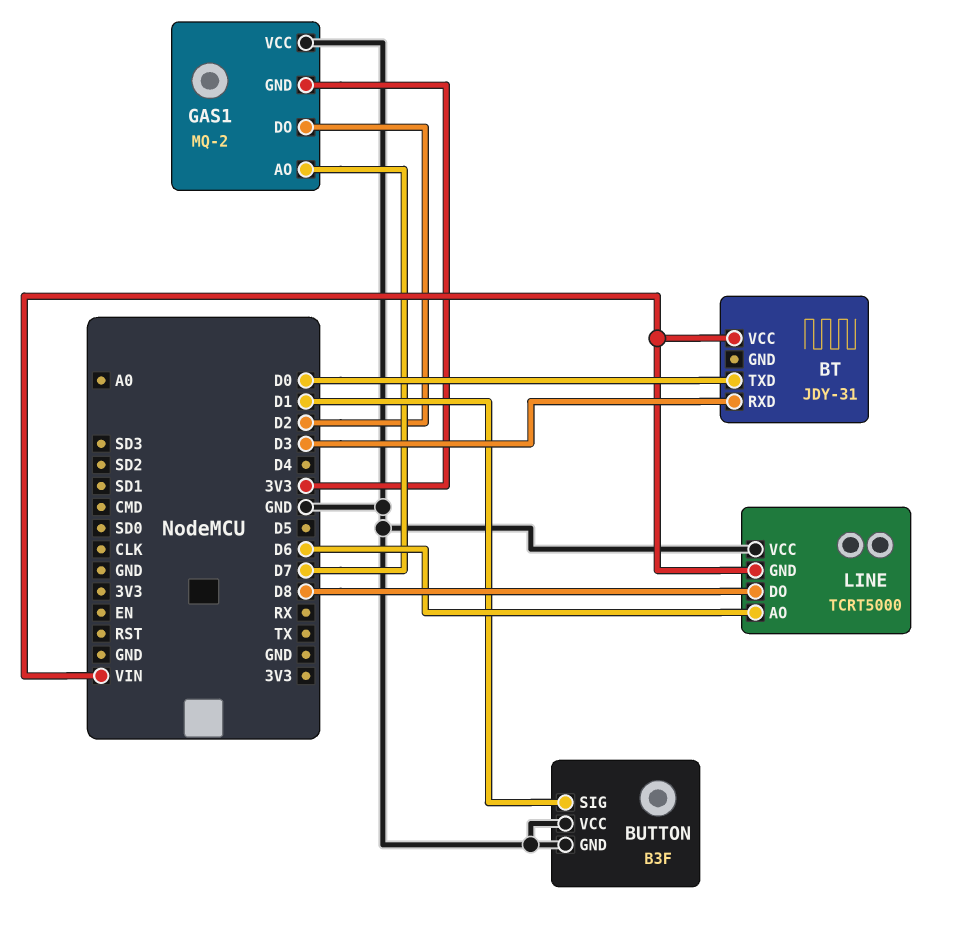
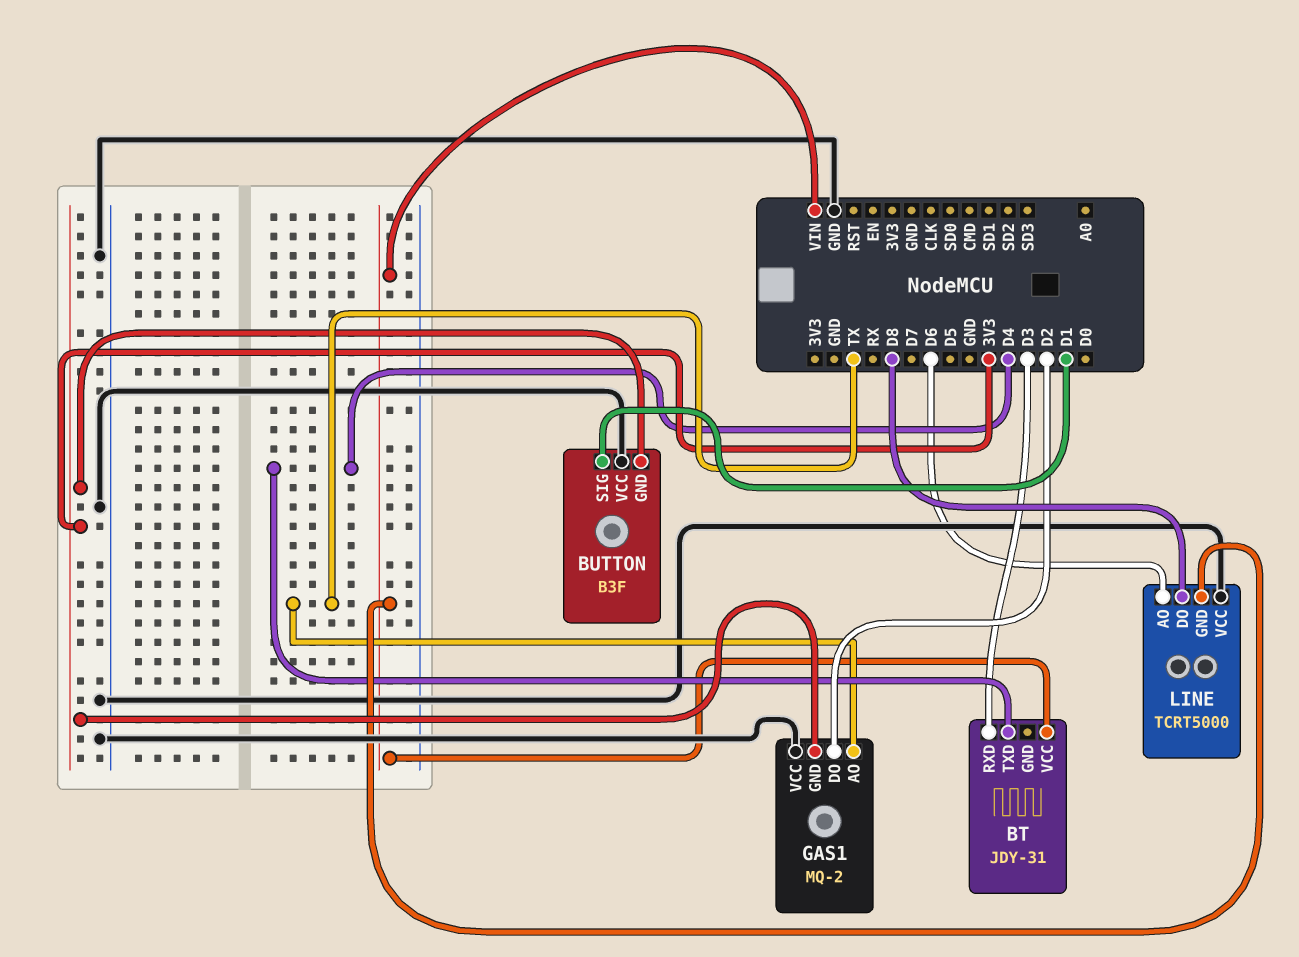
BT pin TXD: D0 -> D4
BUTTON pin GND: GND -> 3V3
GAS1 pin AO: D7 -> TX

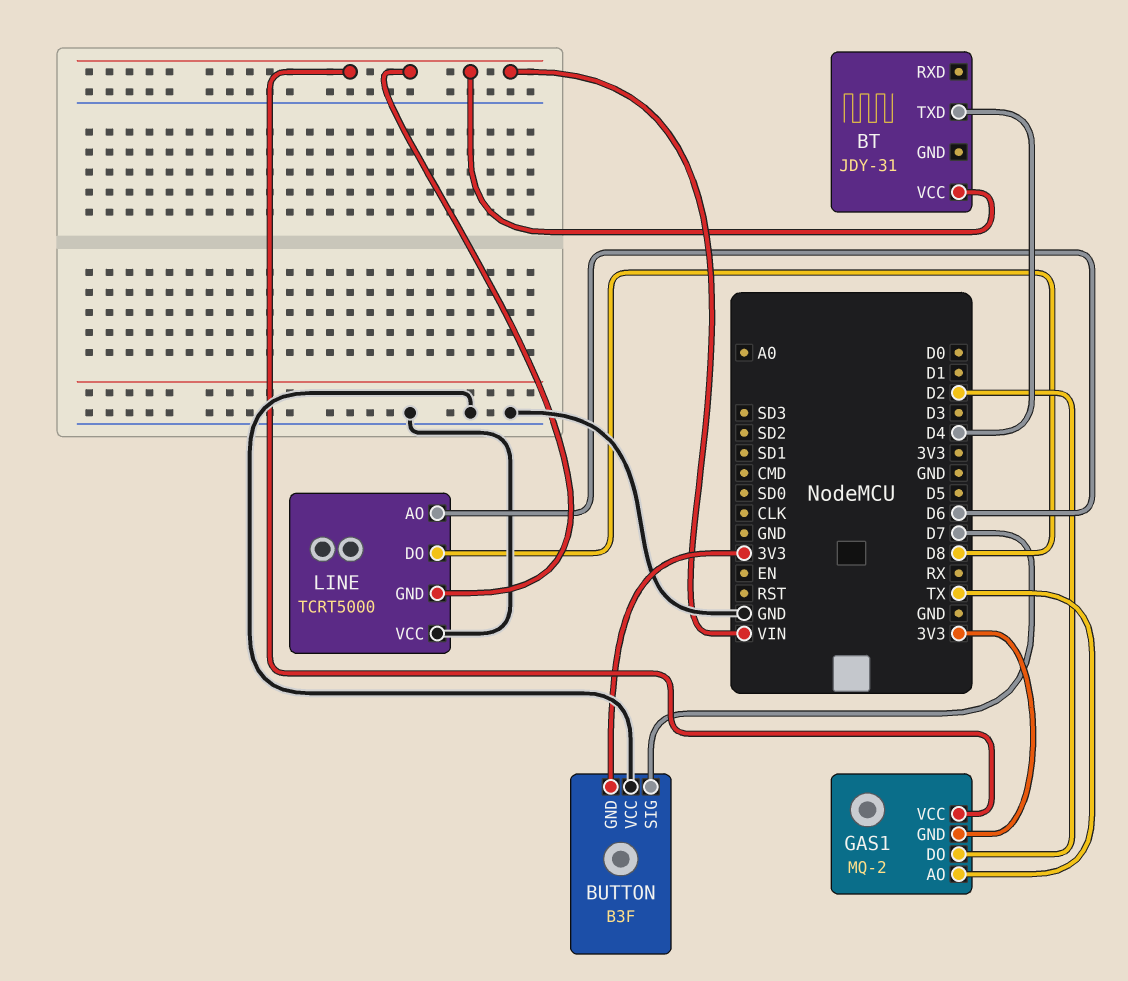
BT pin RXD: D3 -> none
BUTTON pin SIG: D1 -> D7
GAS1 pin VCC: GND -> VIN

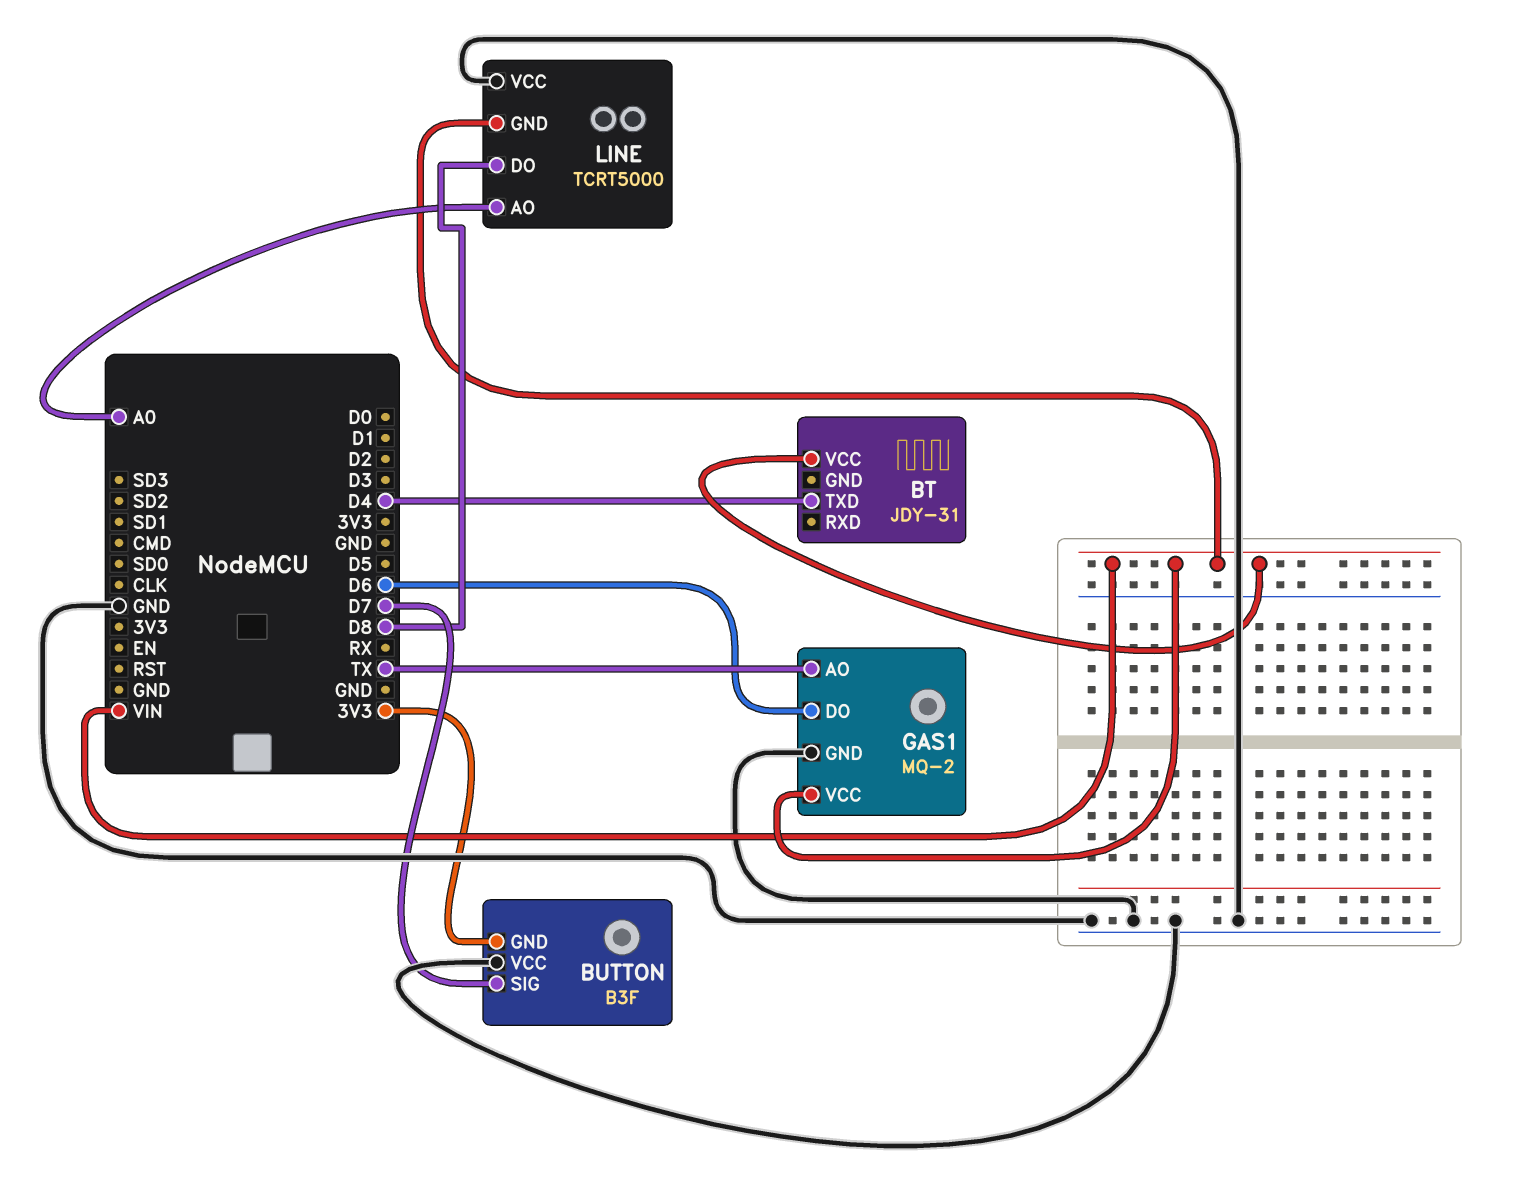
GAS1 pin DO: D2 -> D6
GAS1 pin GND: 3V3 -> GND
LINE pin AO: D6 -> A0

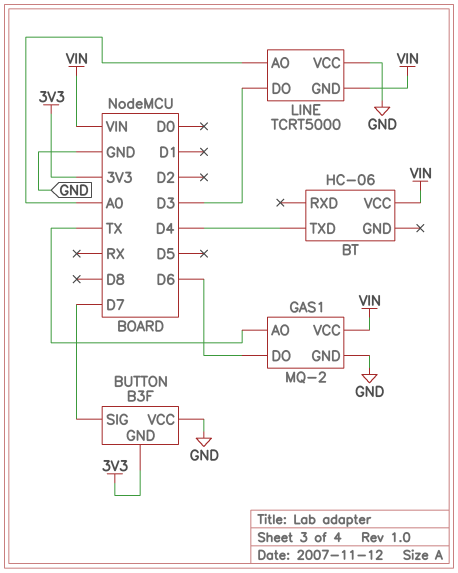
BT: JDY-31 -> HC-06
LINE pin DO: D8 -> D3

